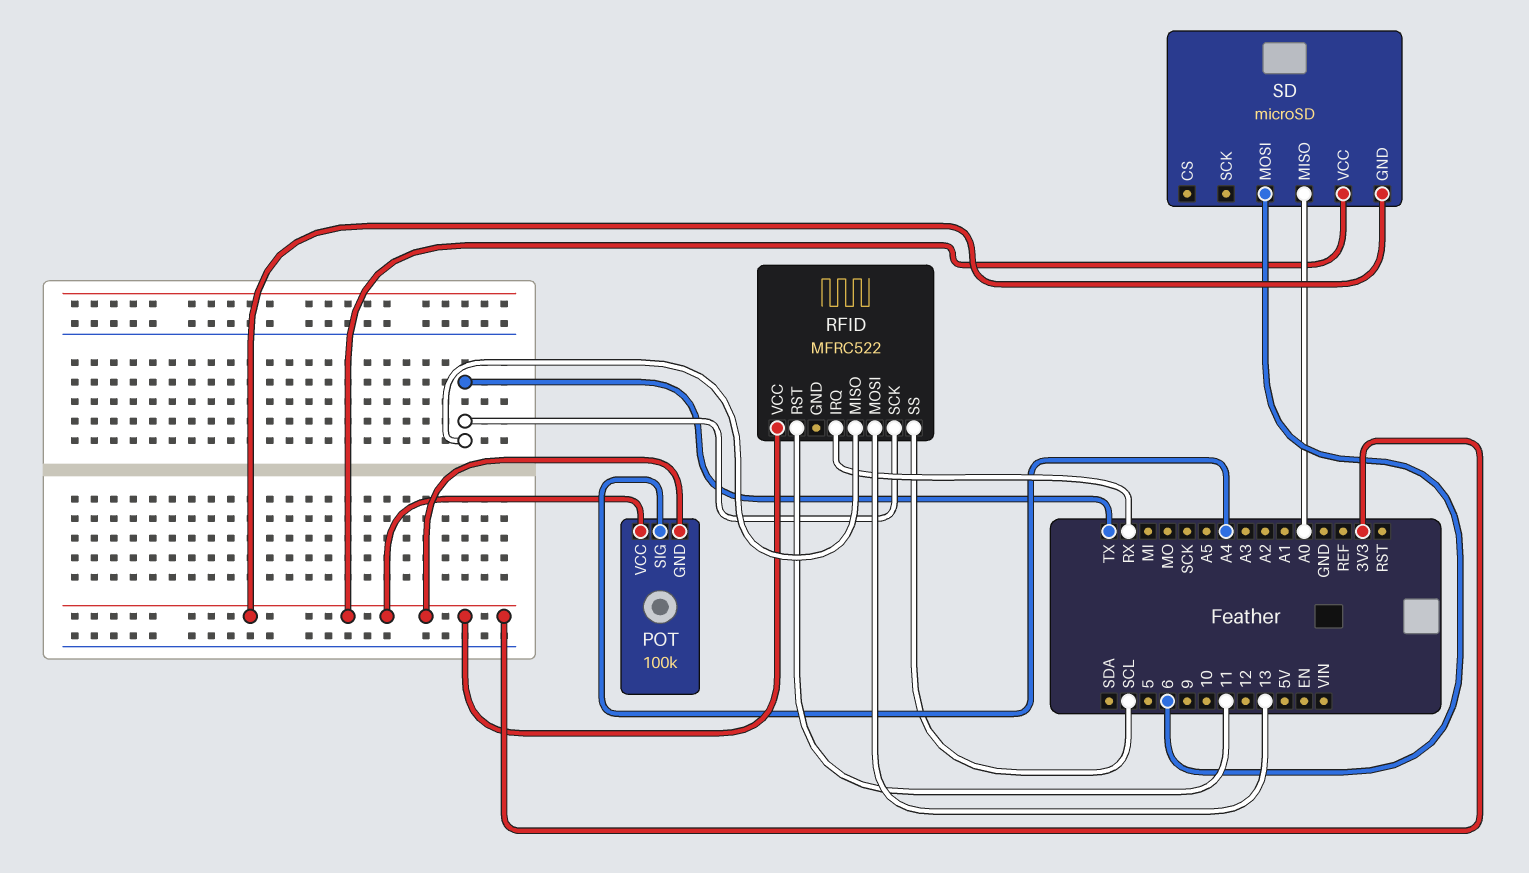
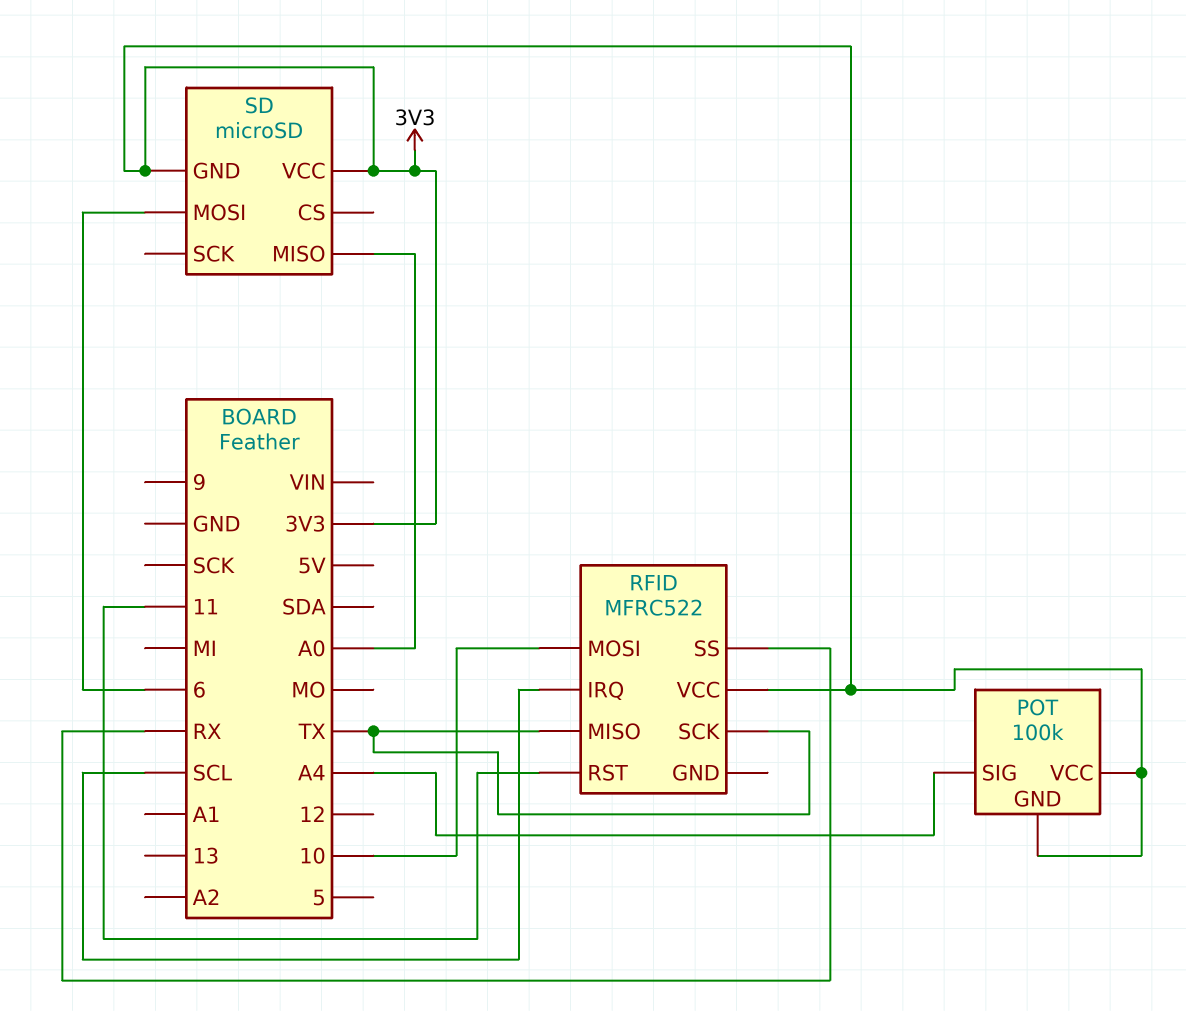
RFID pin IRQ: RX -> SCL
RFID pin MOSI: 13 -> 10
RFID pin SS: SCL -> RX

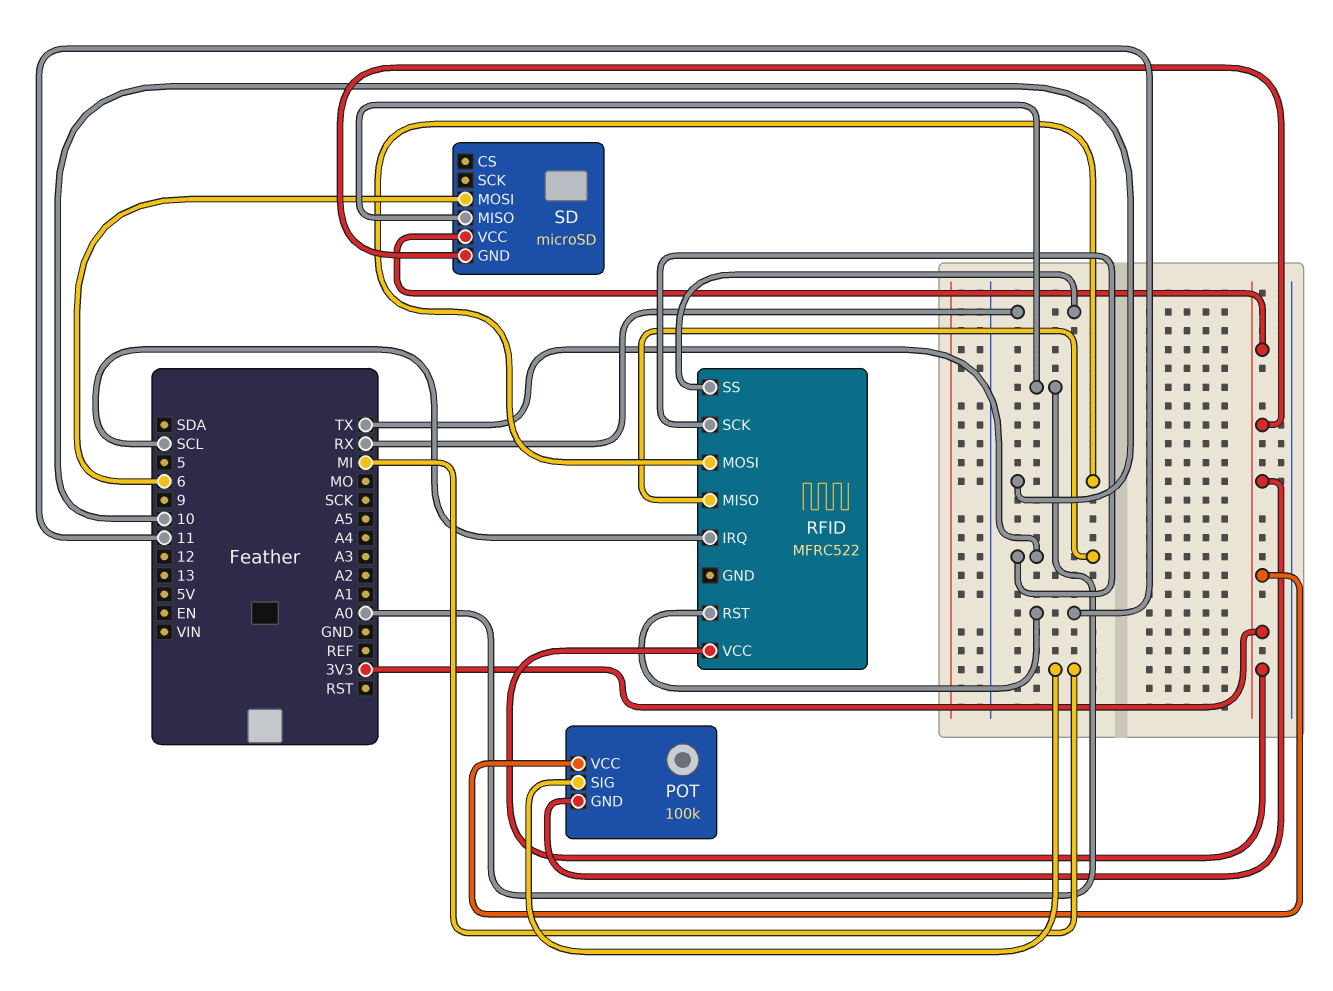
POT pin SIG: A4 -> MI

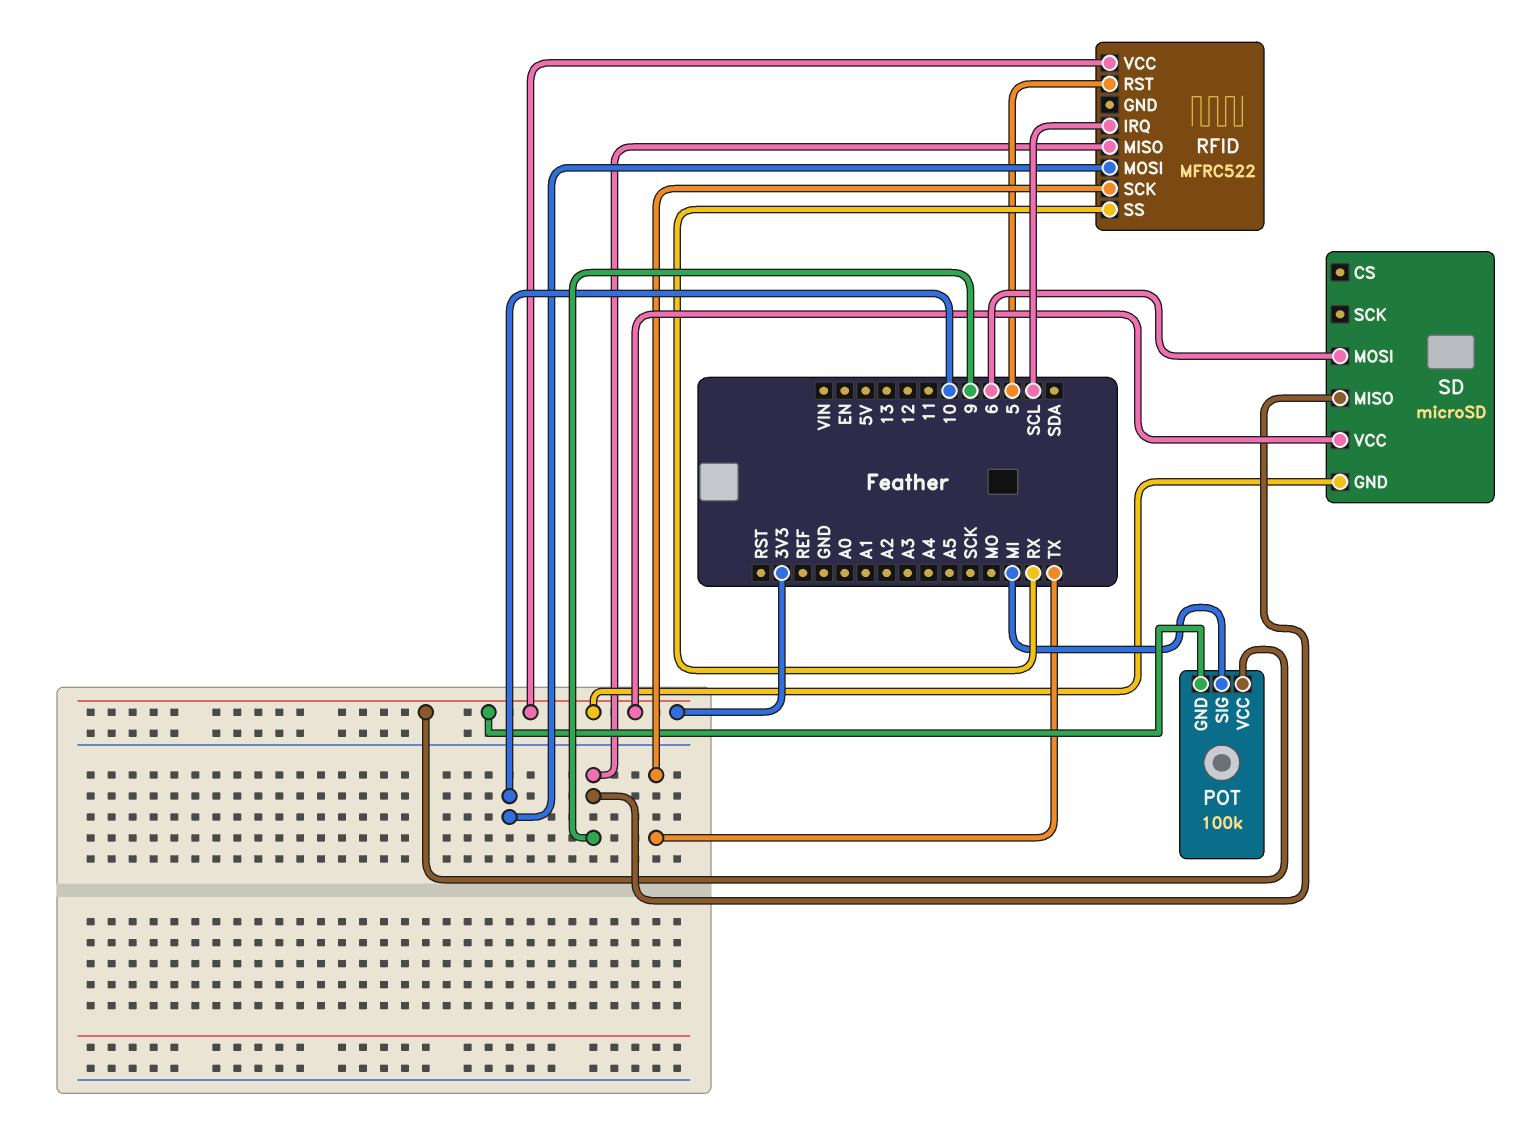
RFID pin MISO: TX -> 9
RFID pin RST: 11 -> 5
SD pin MISO: A0 -> 9

